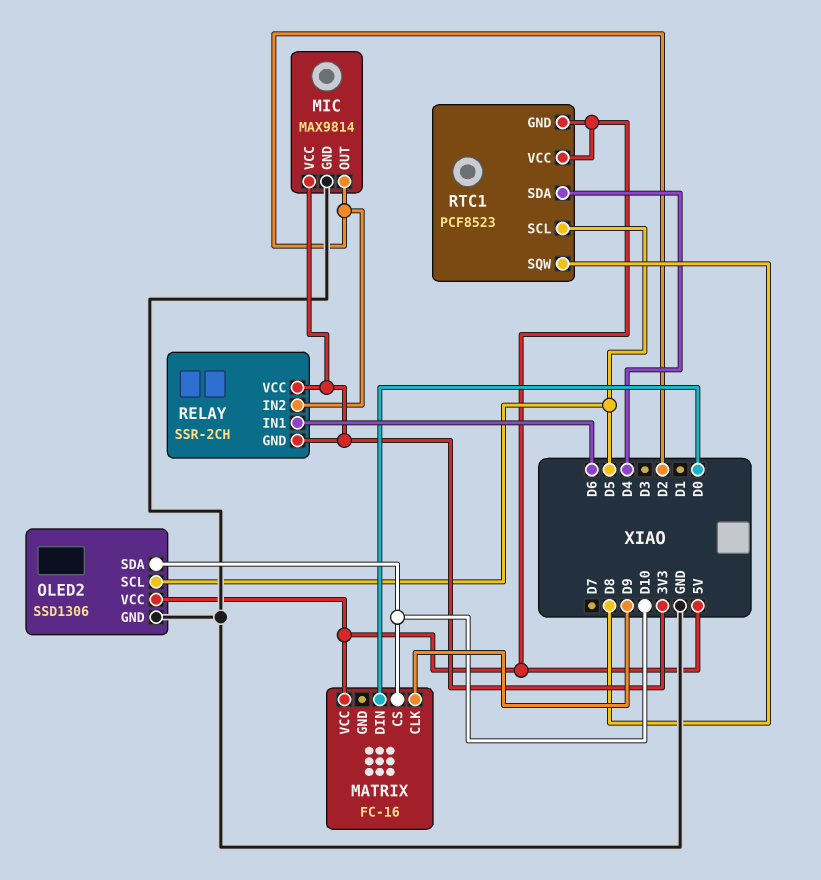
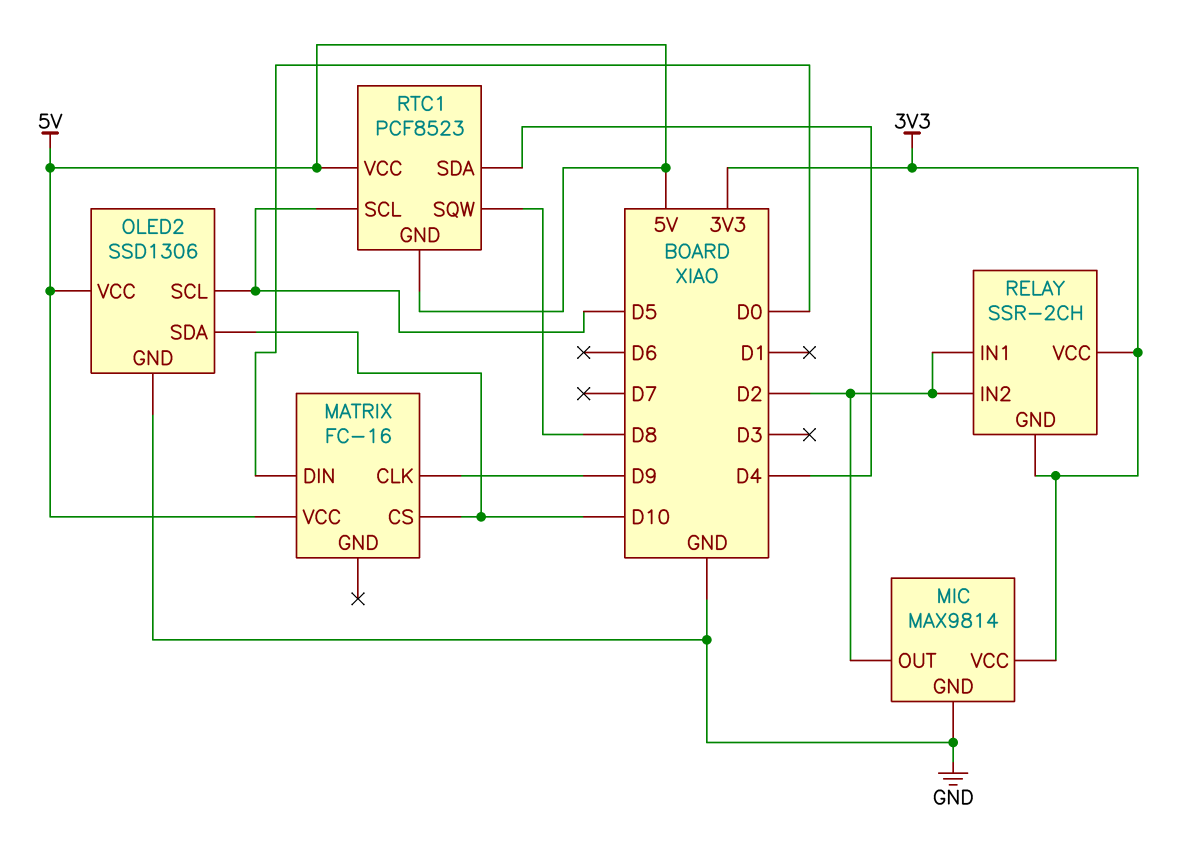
RELAY pin IN1: D6 -> D2

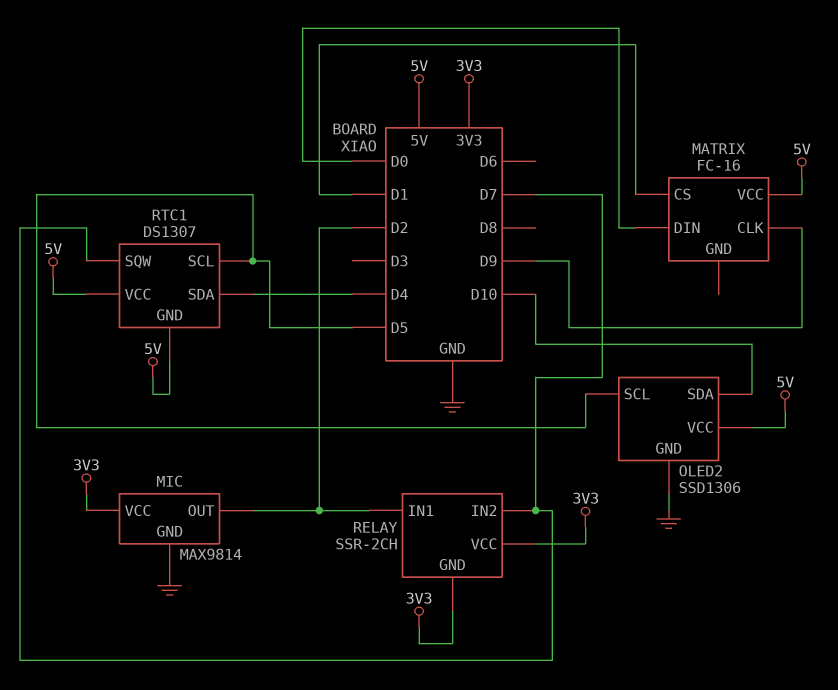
MATRIX pin CS: D10 -> D1
RELAY pin IN2: D2 -> D7
RTC1: PCF8523 -> DS1307
RTC1 pin SQW: D8 -> D7

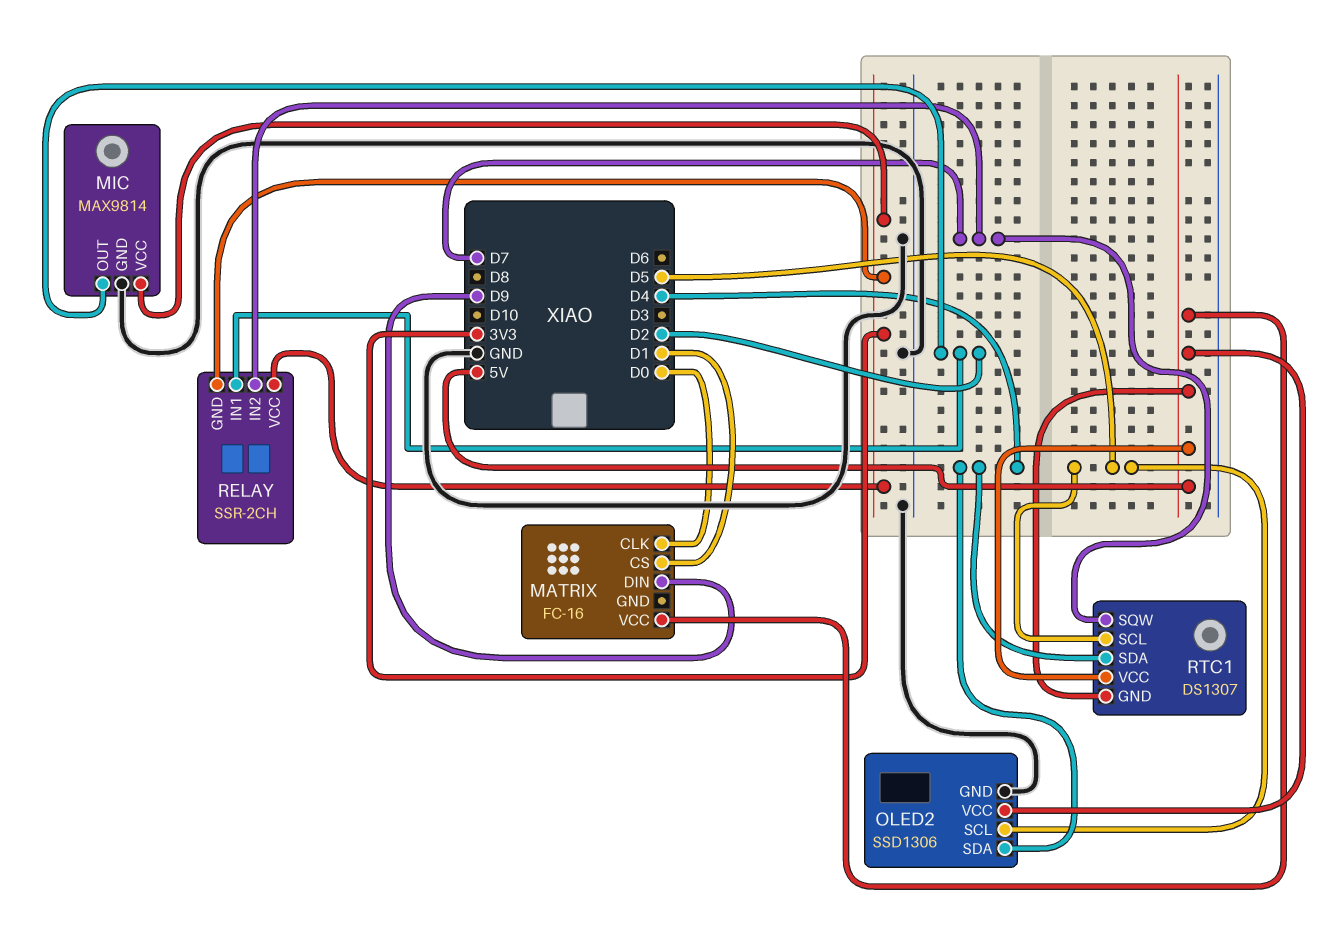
MATRIX pin CLK: D9 -> D0
MATRIX pin DIN: D0 -> D9
OLED2 pin SDA: D10 -> D4

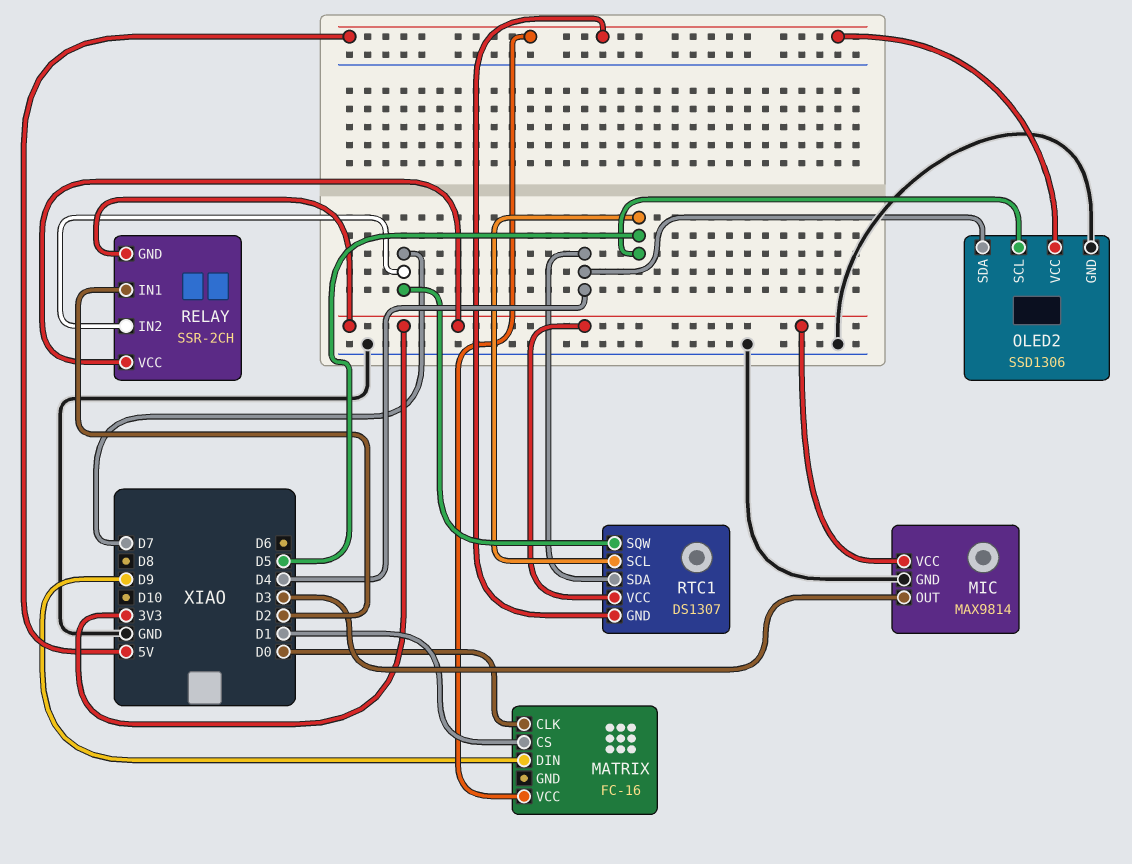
MIC pin OUT: D2 -> D3
RTC1 pin VCC: 5V -> 3V3

